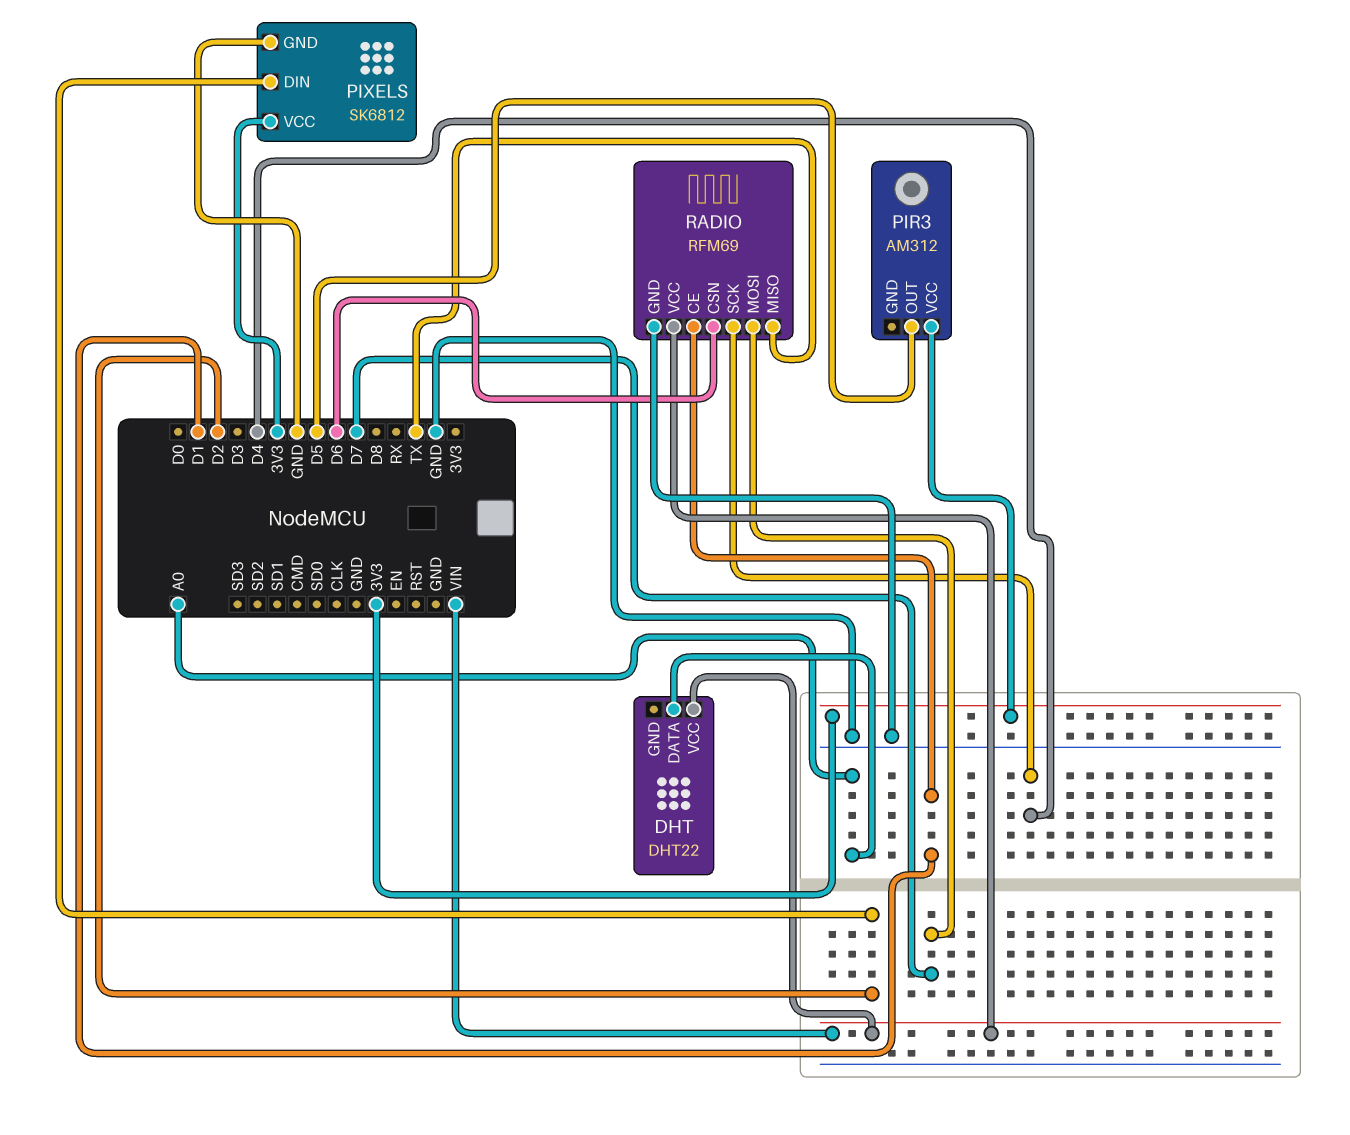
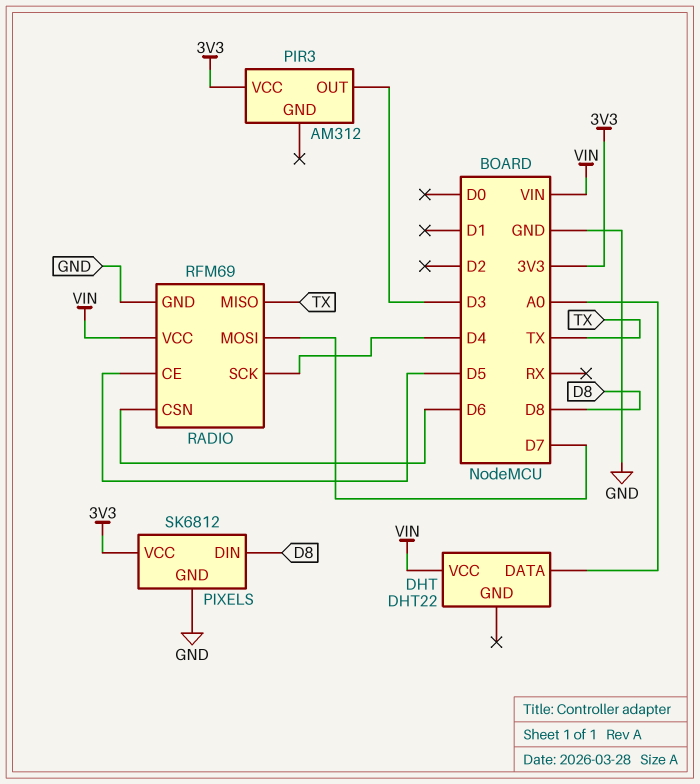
PIR3 pin OUT: D5 -> D3
PIXELS pin DIN: D2 -> D8
RADIO pin CE: D1 -> D5

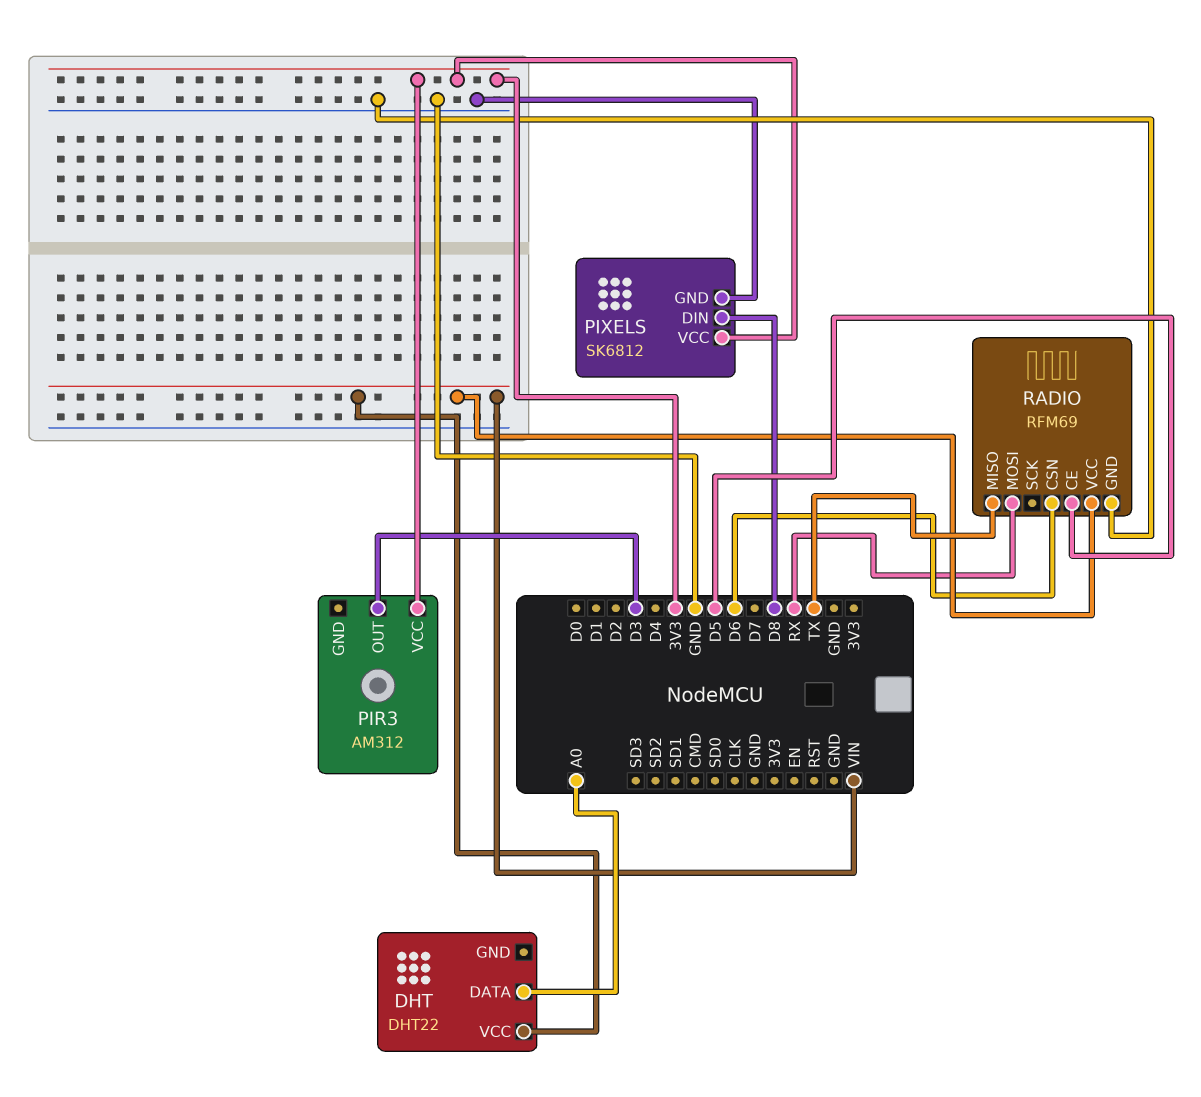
RADIO pin MOSI: D7 -> RX
RADIO pin SCK: D4 -> none

